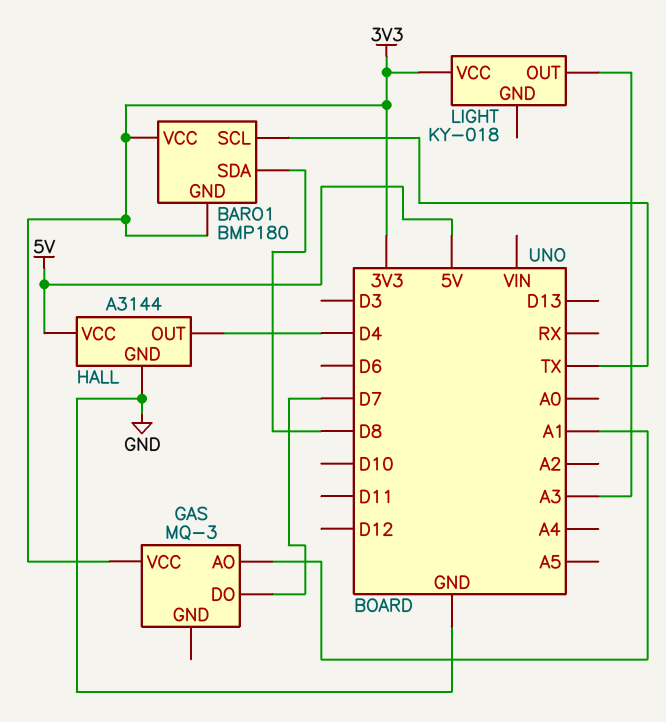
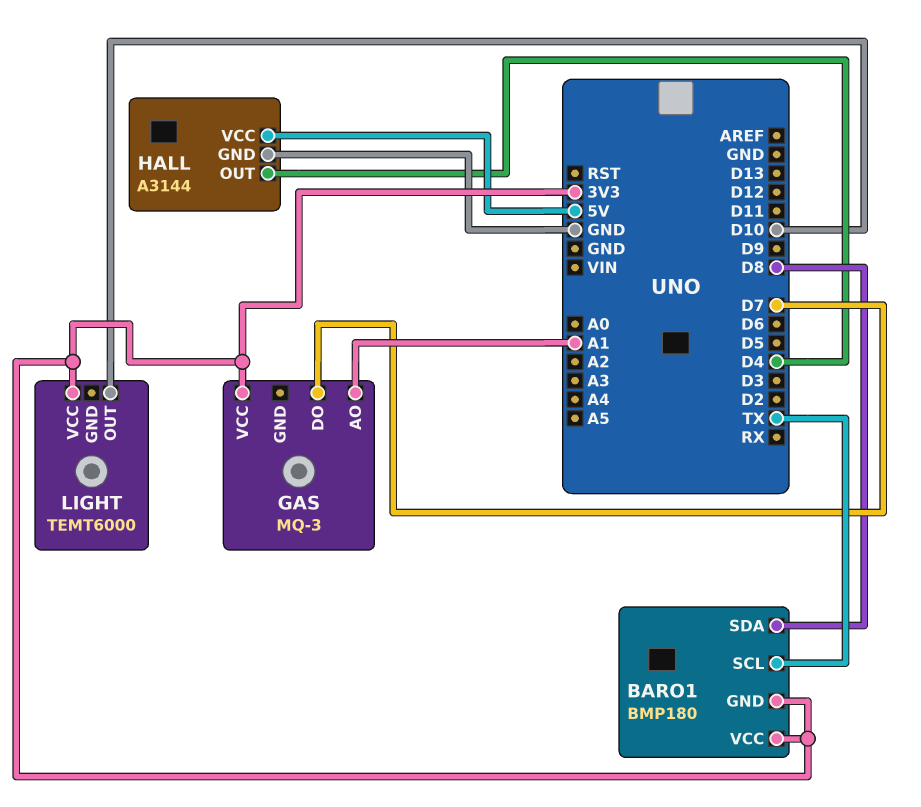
LIGHT: KY-018 -> TEMT6000
LIGHT pin OUT: A3 -> D10

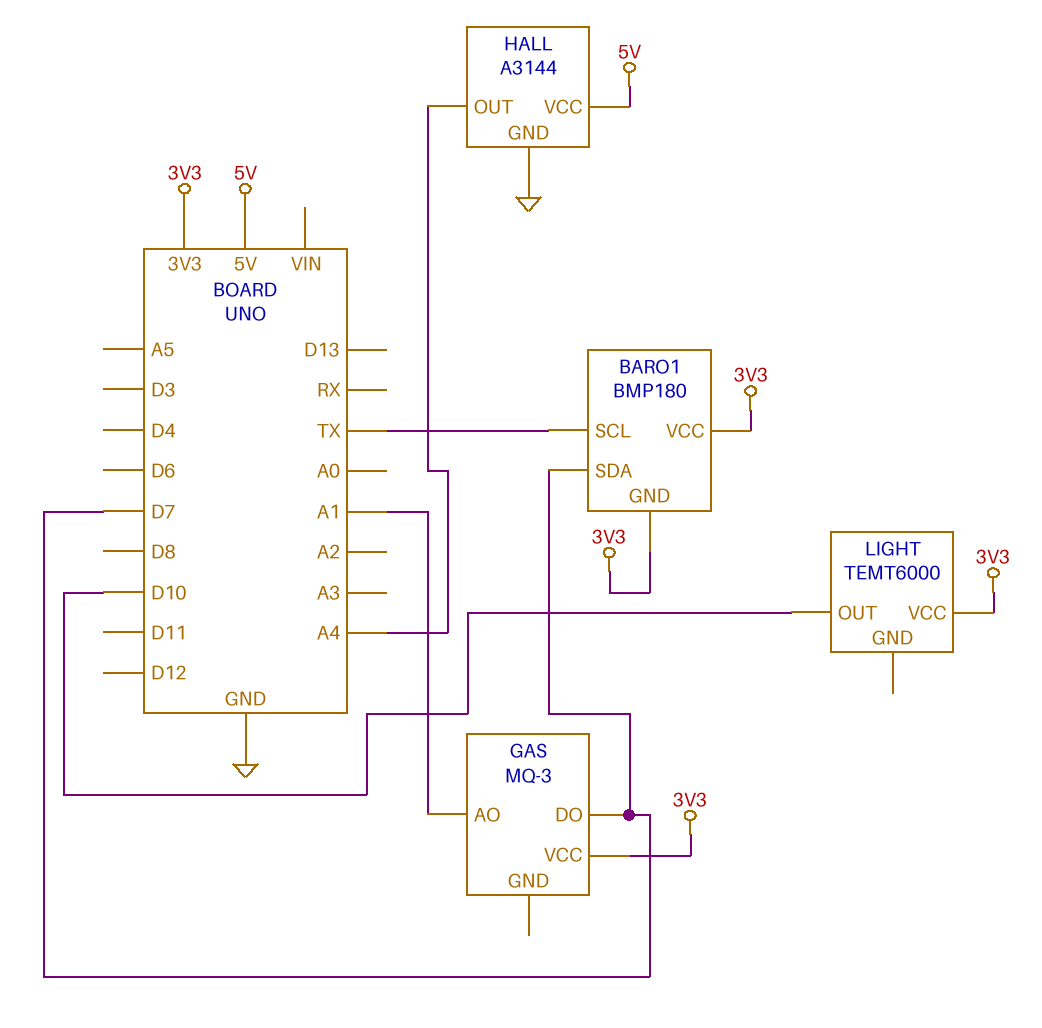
BARO1 pin SDA: D8 -> D7
HALL pin OUT: D4 -> A4

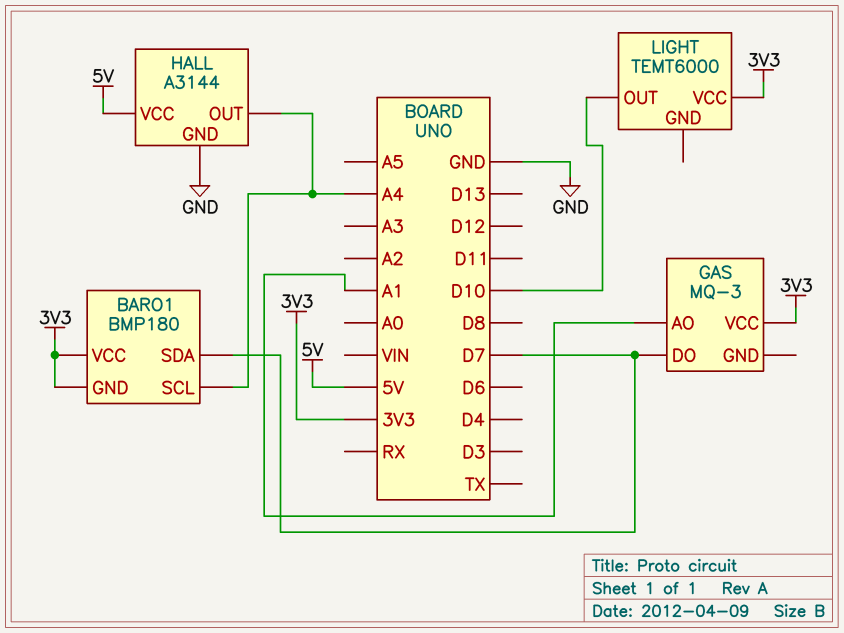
BARO1 pin SCL: TX -> A4

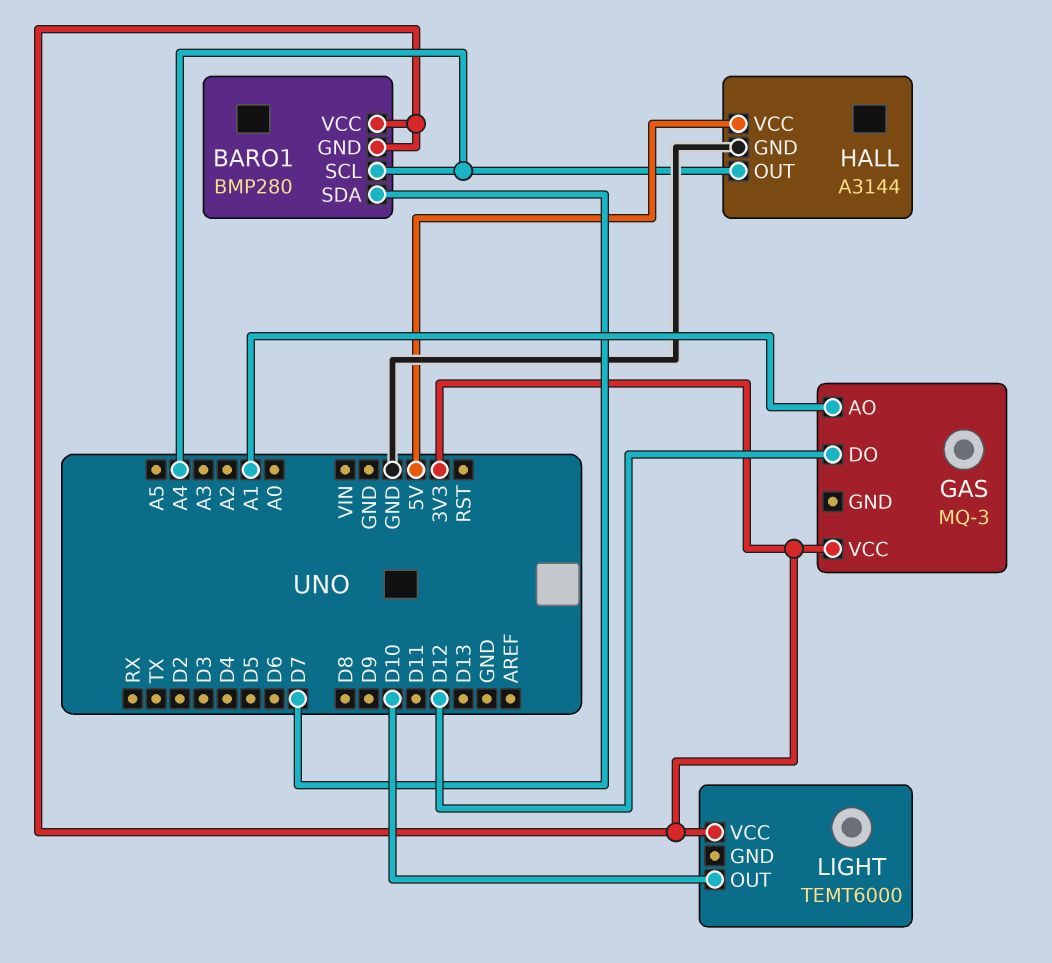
BARO1: BMP180 -> BMP280
GAS pin DO: D7 -> D12

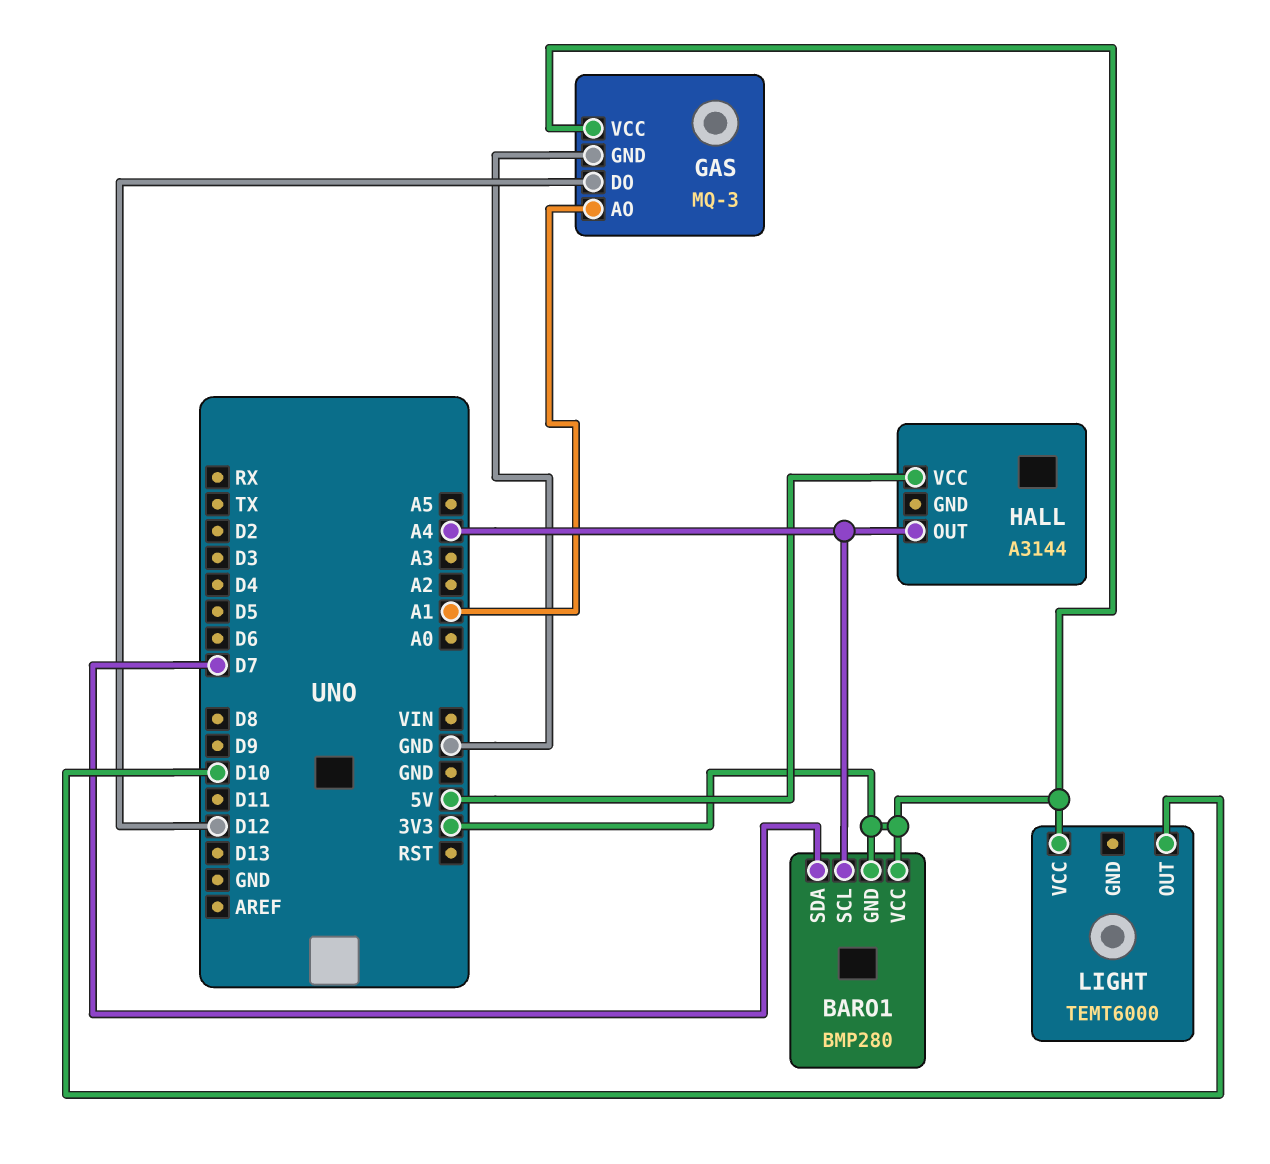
GAS pin GND: none -> GND
HALL pin GND: GND -> none

